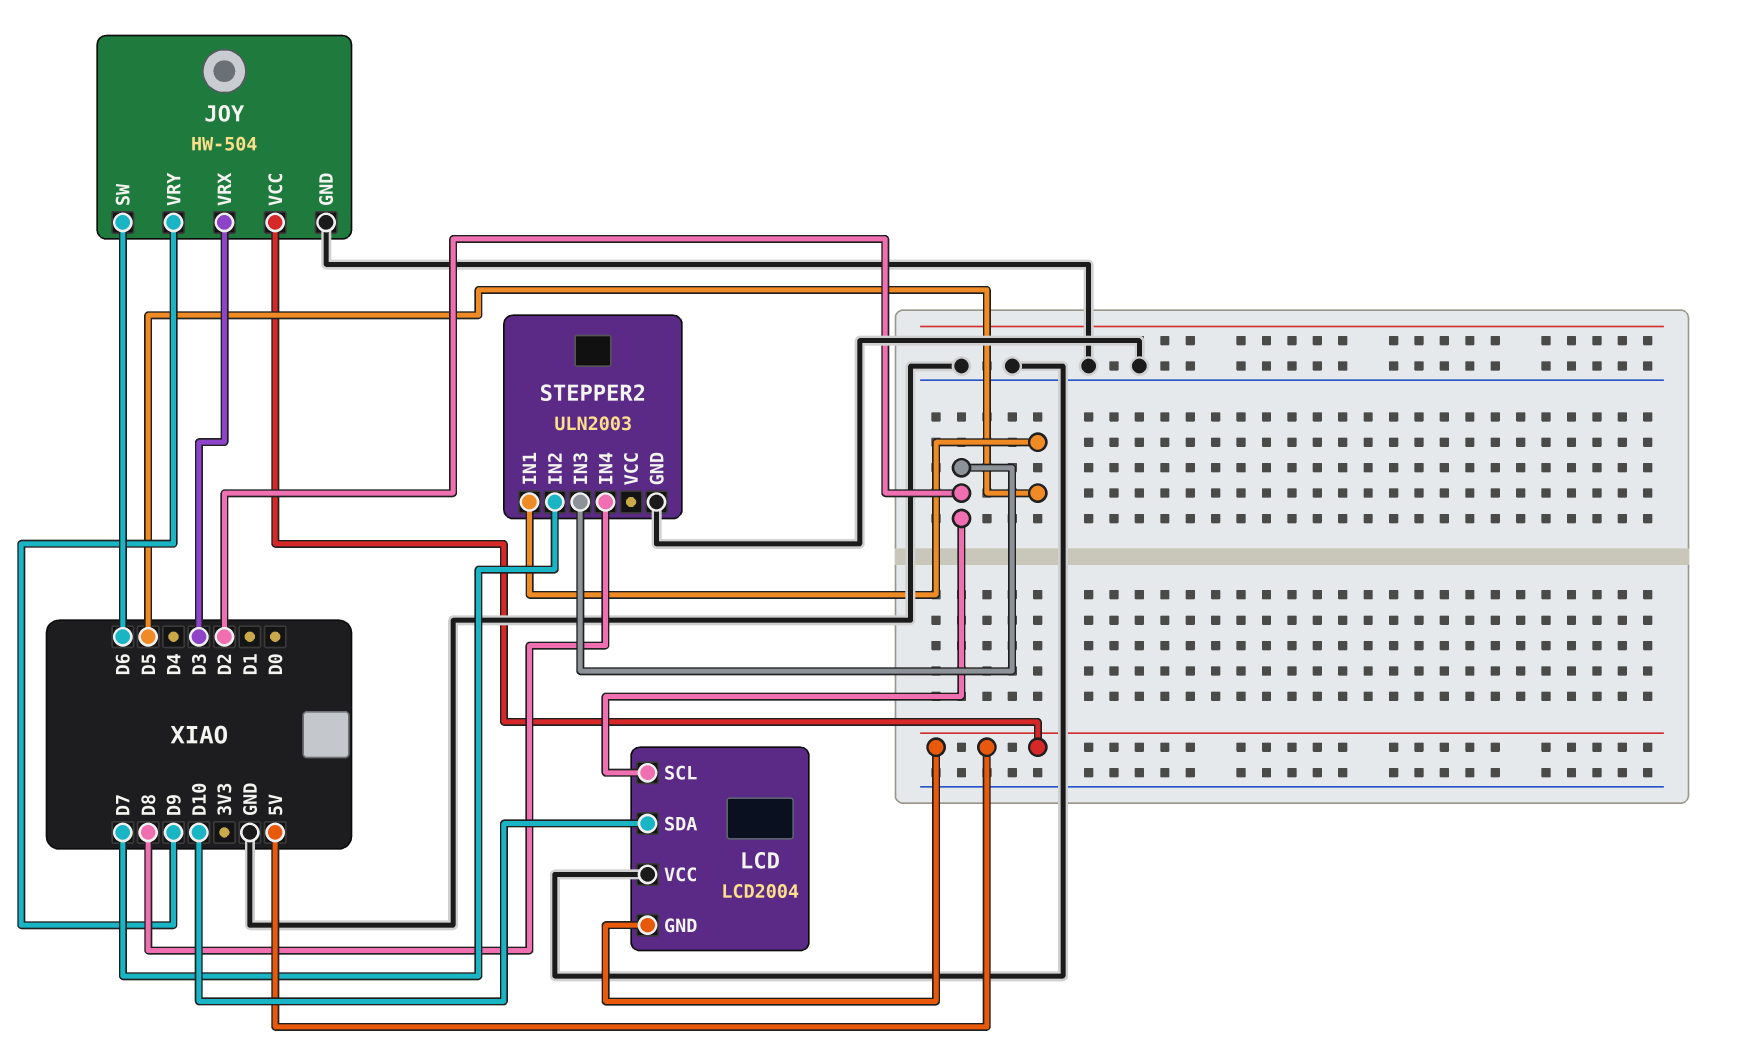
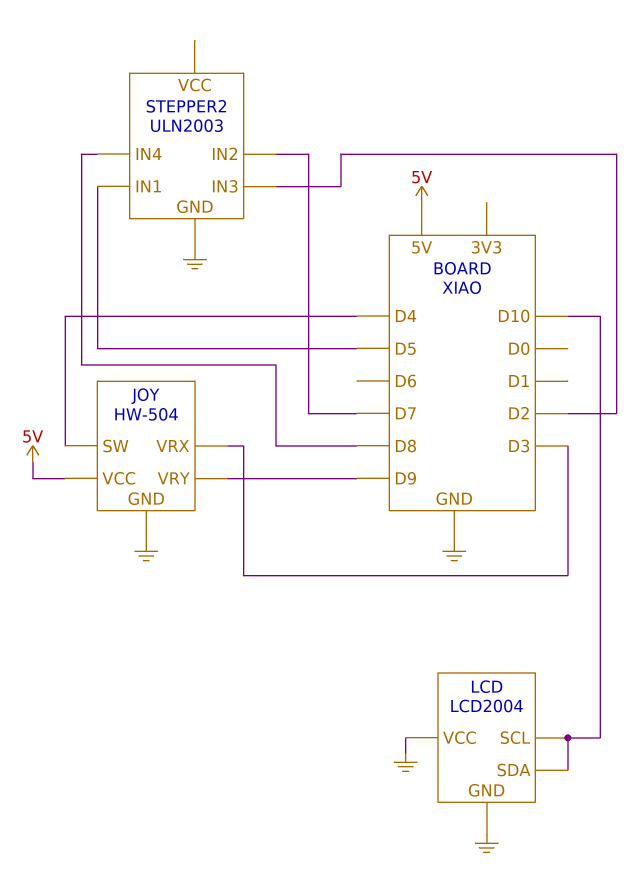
JOY pin SW: D6 -> D4
LCD pin GND: 5V -> GND
LCD pin SCL: D2 -> D10

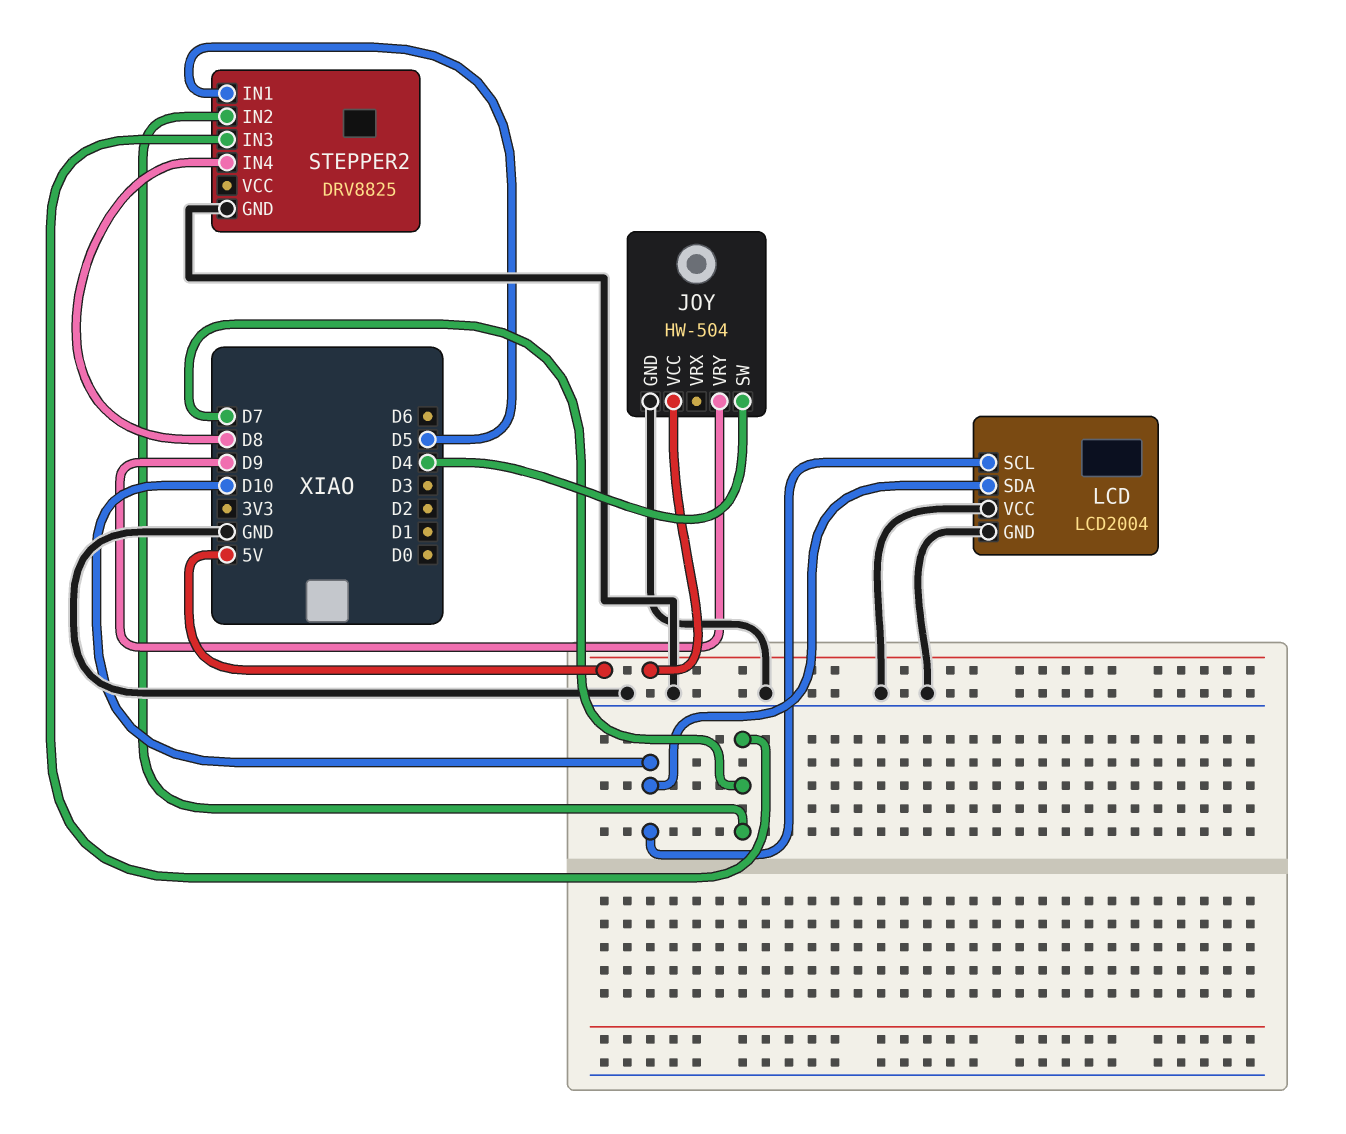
JOY pin VRX: D3 -> none
STEPPER2: ULN2003 -> DRV8825
STEPPER2 pin IN3: D2 -> D7

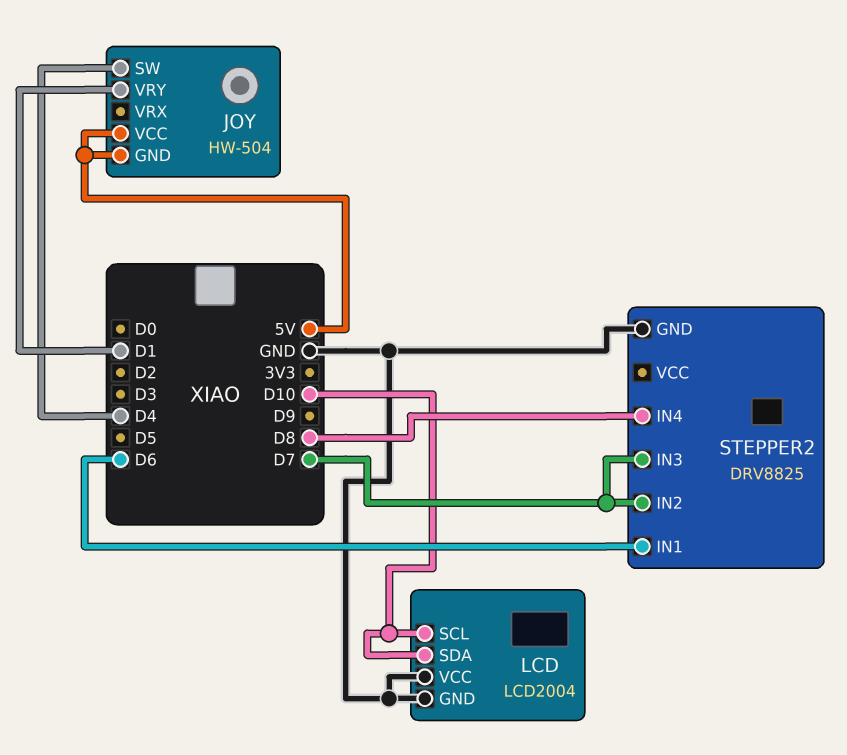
JOY pin GND: GND -> 5V
JOY pin VRY: D9 -> D1
STEPPER2 pin IN1: D5 -> D6

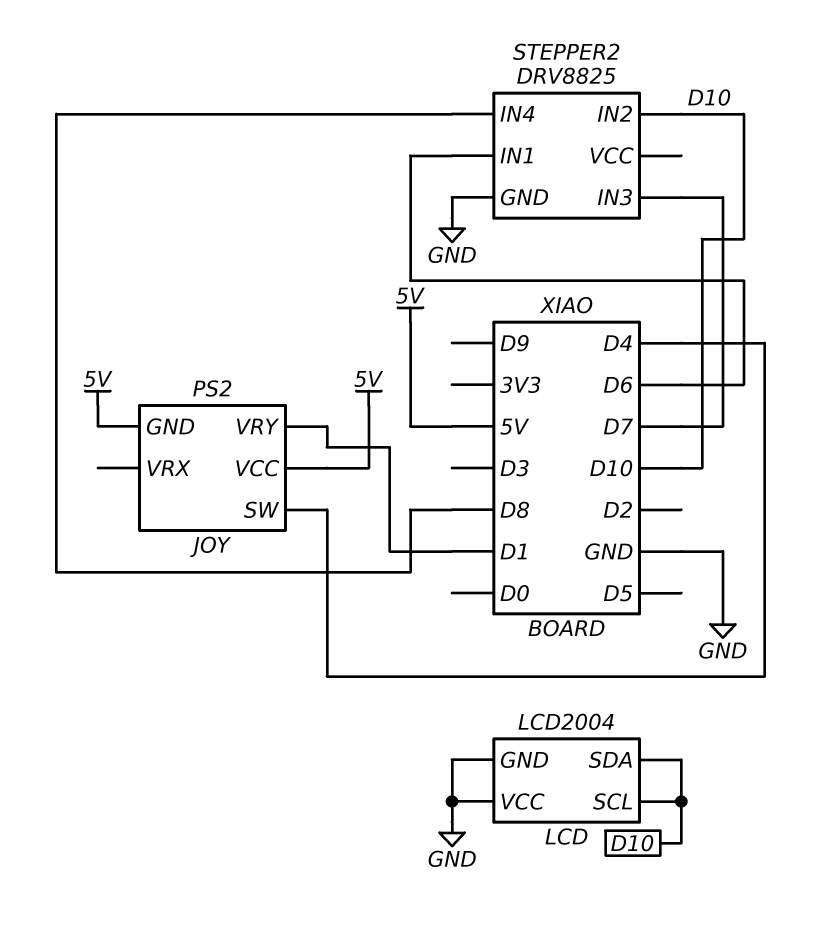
JOY: HW-504 -> PS2
STEPPER2 pin IN2: D7 -> D10

